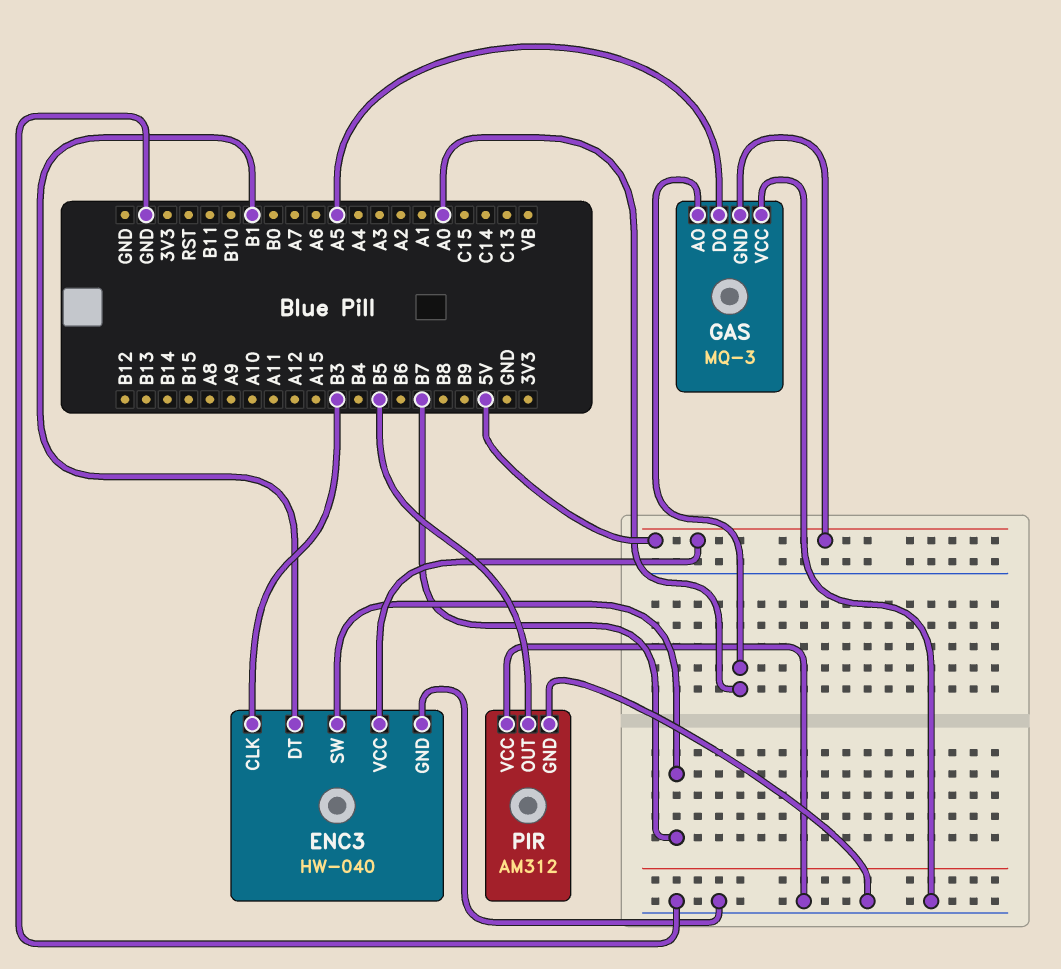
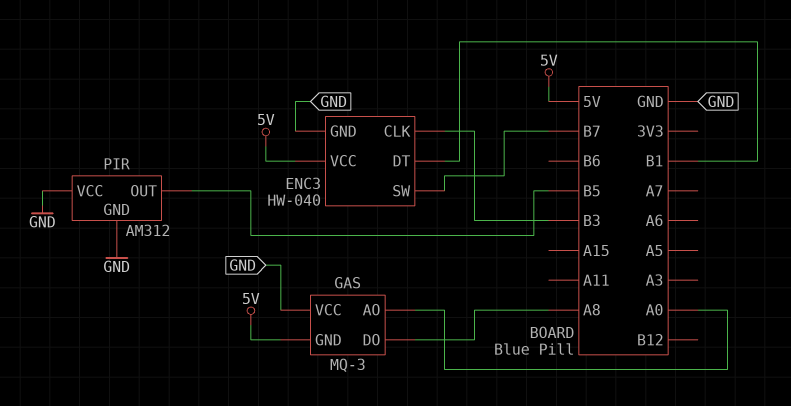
GAS pin DO: A5 -> A8

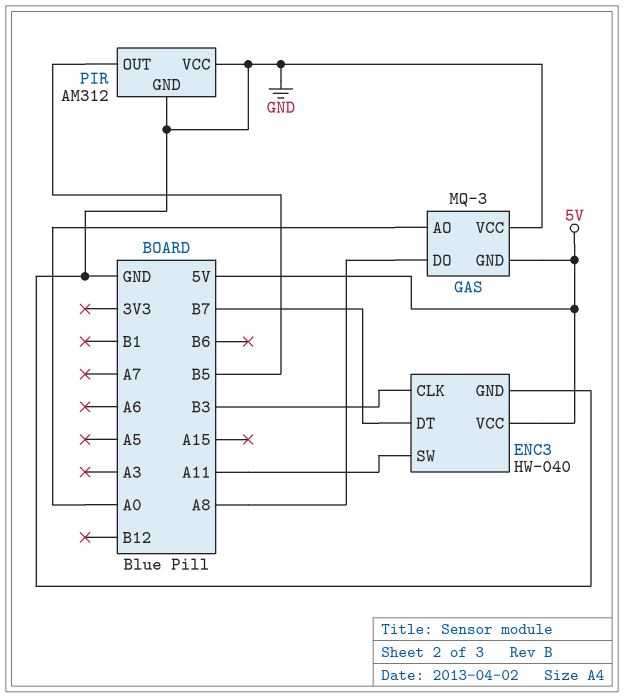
ENC3 pin DT: B1 -> B7
ENC3 pin SW: B7 -> A11

